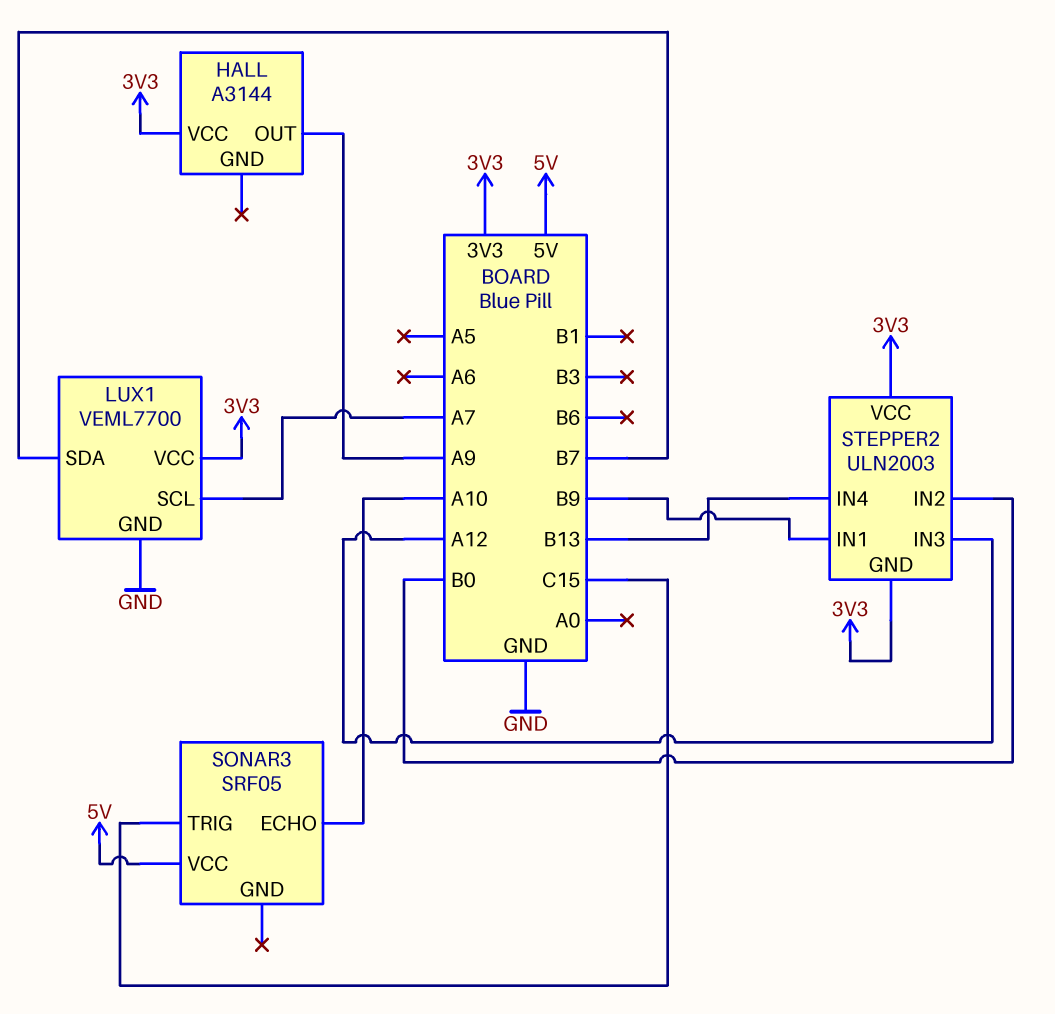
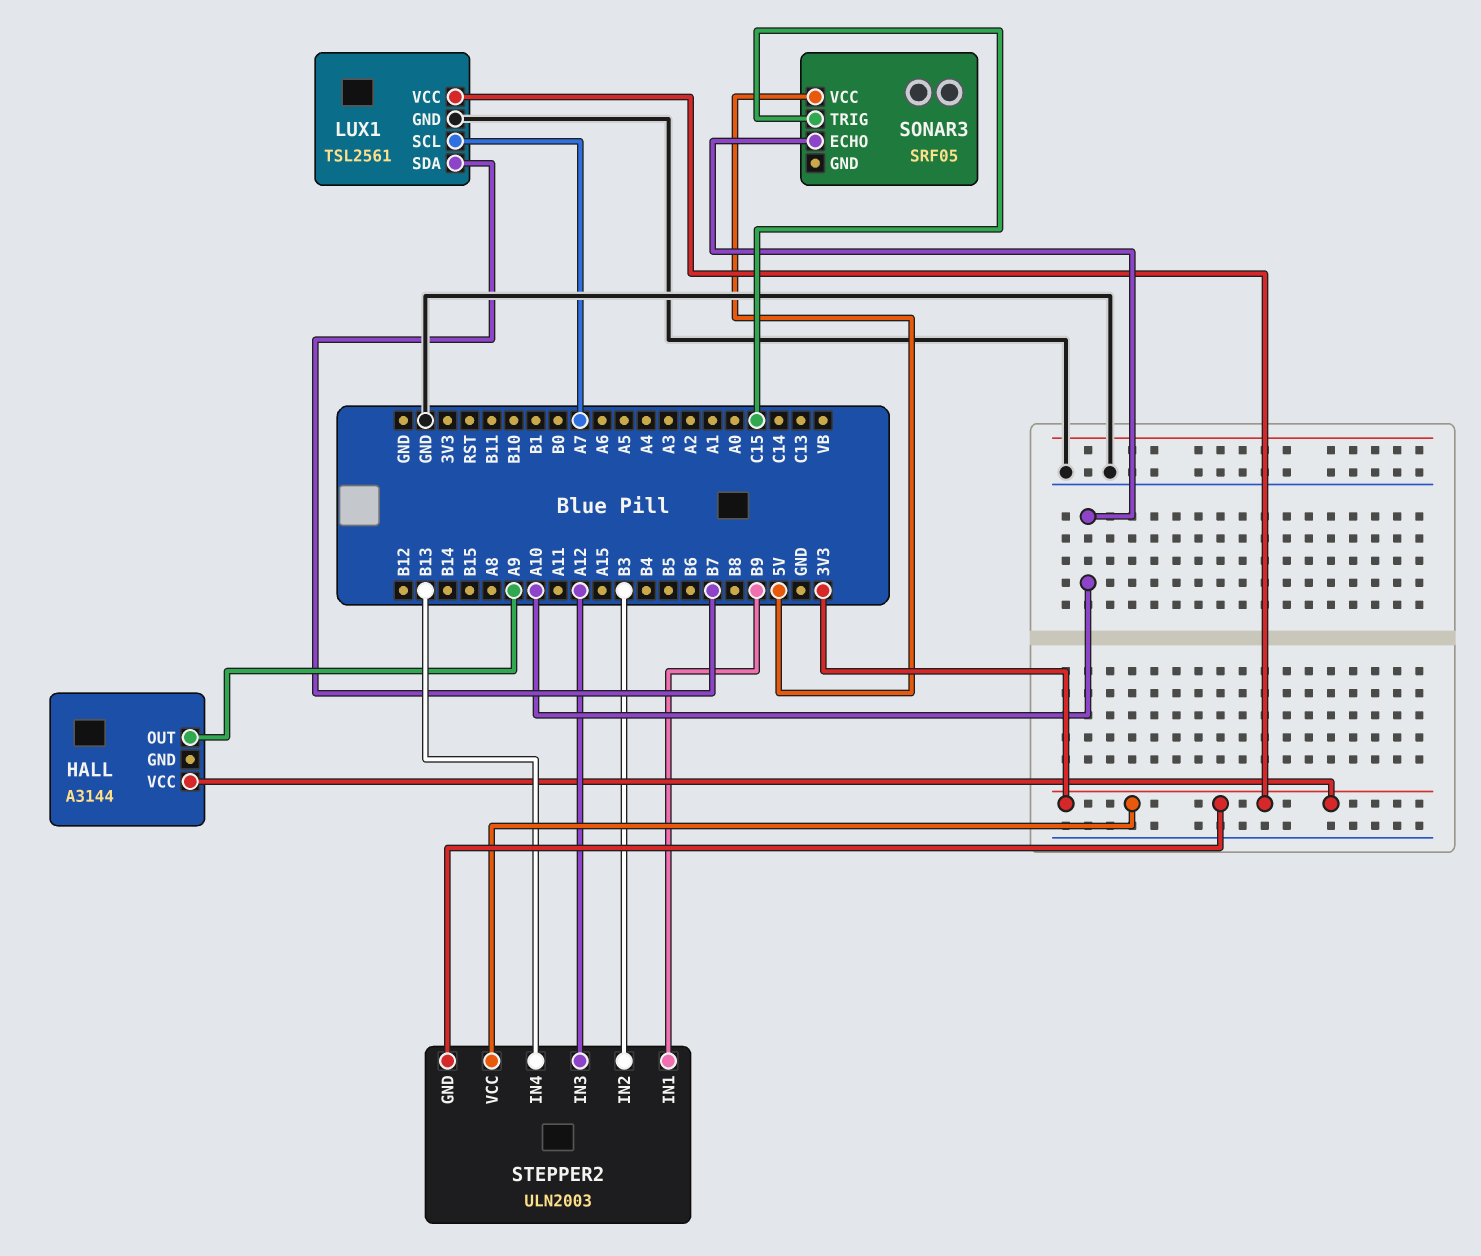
LUX1: VEML7700 -> TSL2561
STEPPER2 pin IN2: B0 -> B3

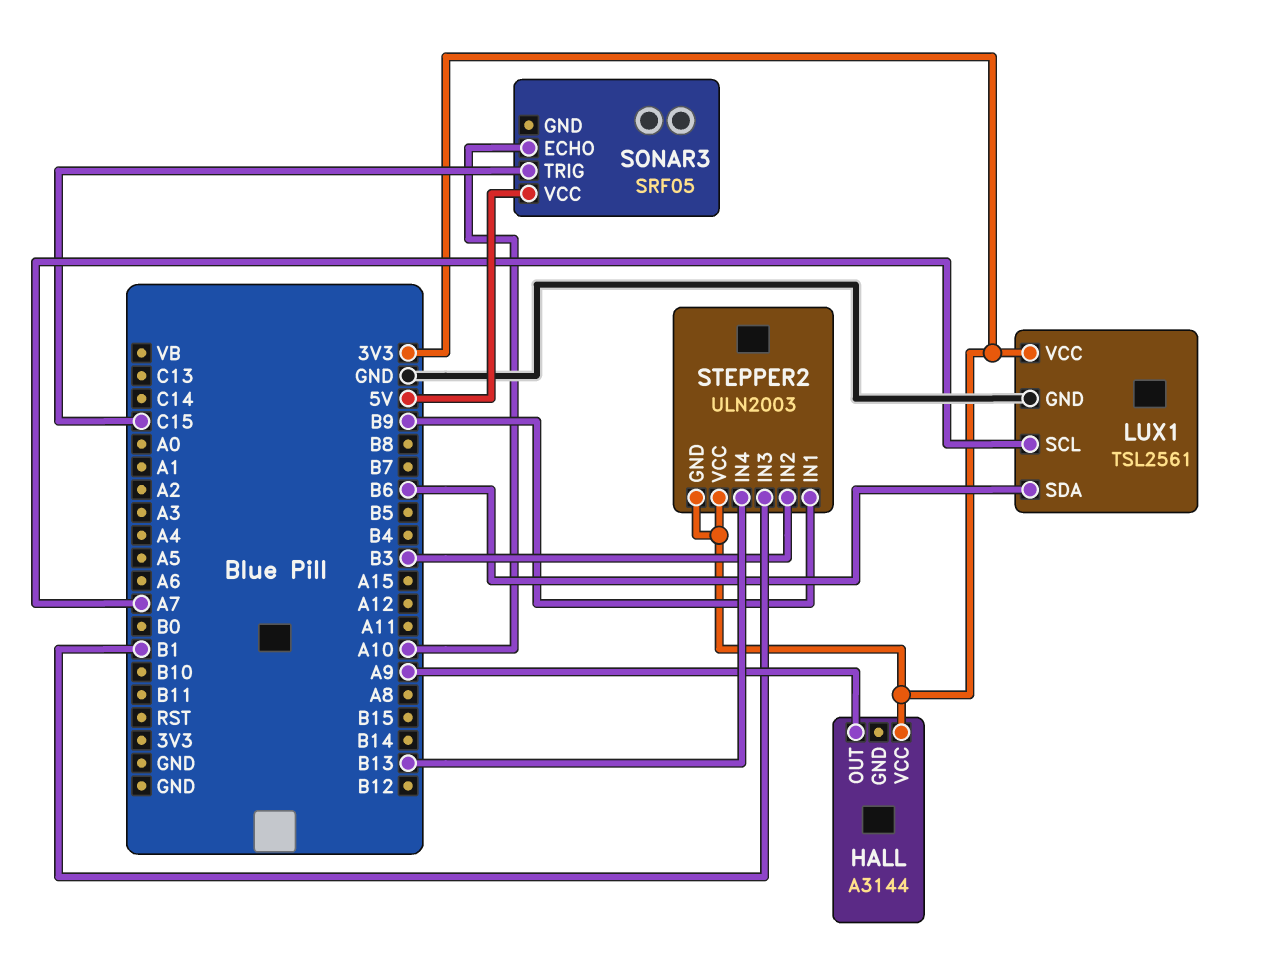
LUX1 pin SDA: B7 -> B6
STEPPER2 pin IN3: A12 -> B1

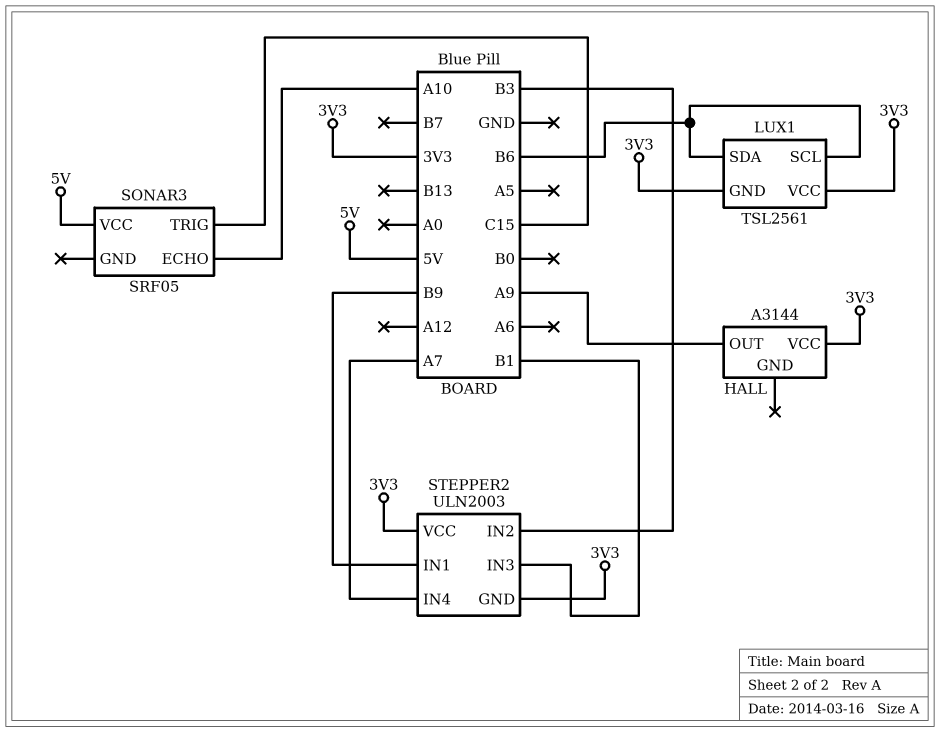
LUX1 pin GND: GND -> 3V3
LUX1 pin SCL: A7 -> B6
STEPPER2 pin IN4: B13 -> A7

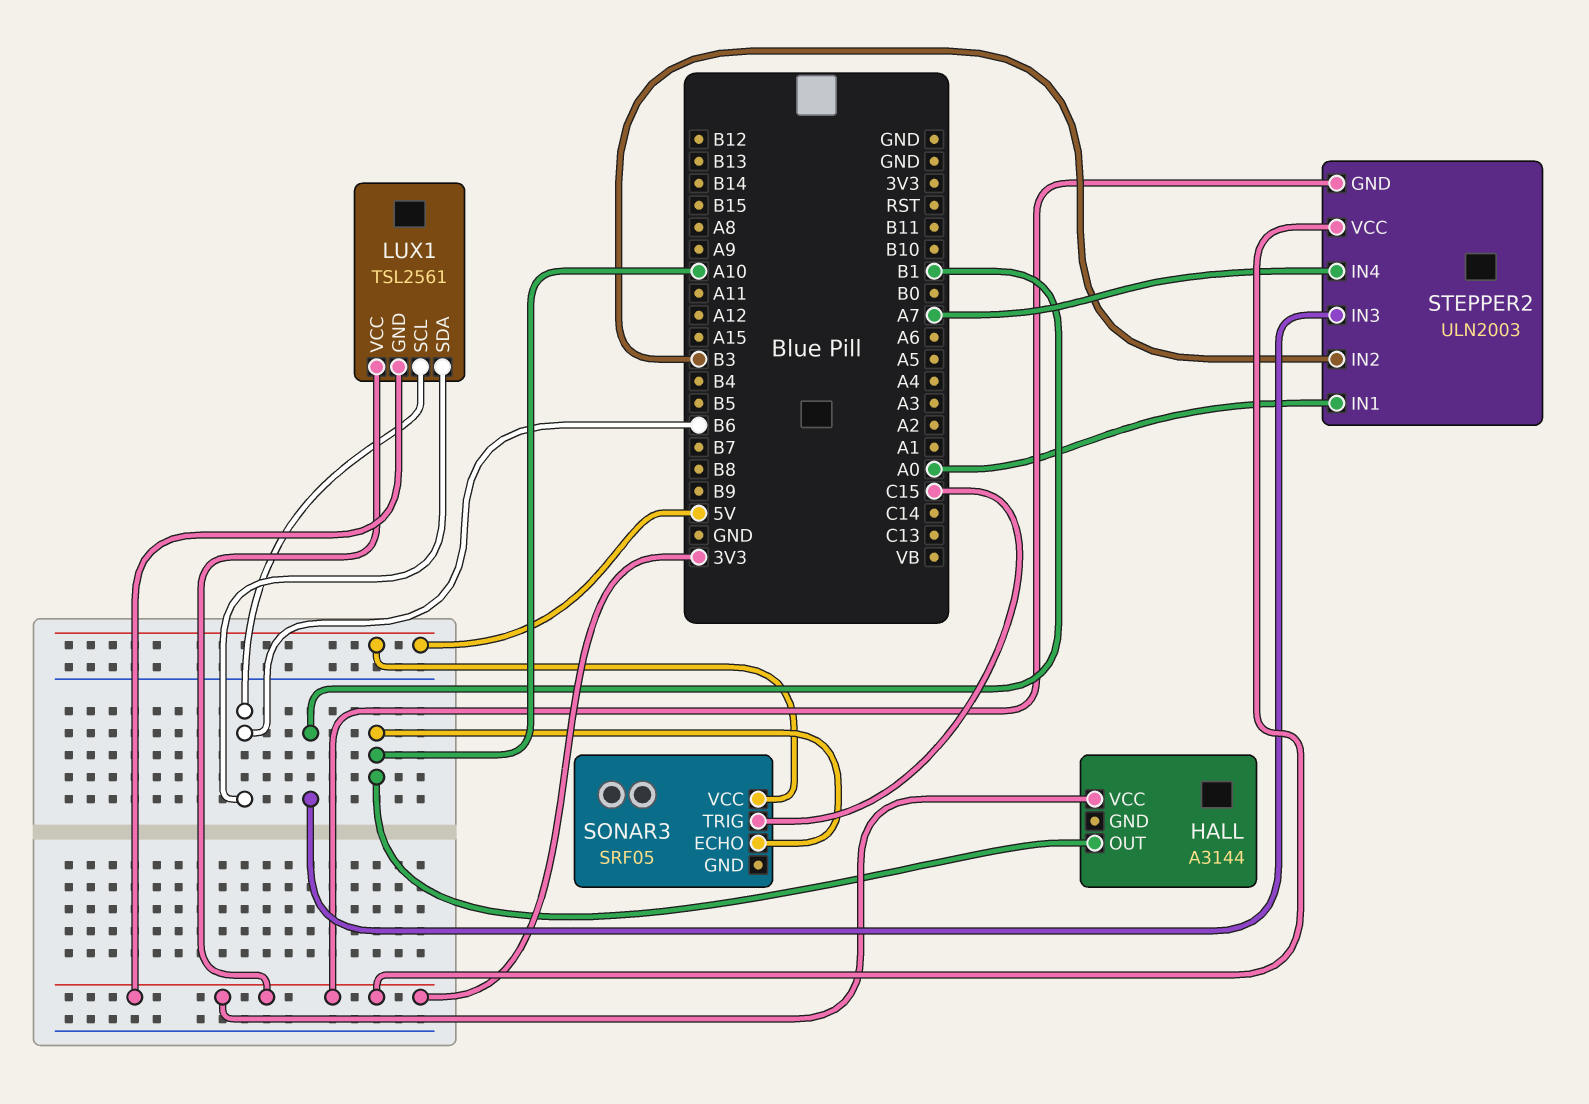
HALL pin OUT: A9 -> A10
STEPPER2 pin IN1: B9 -> A0

